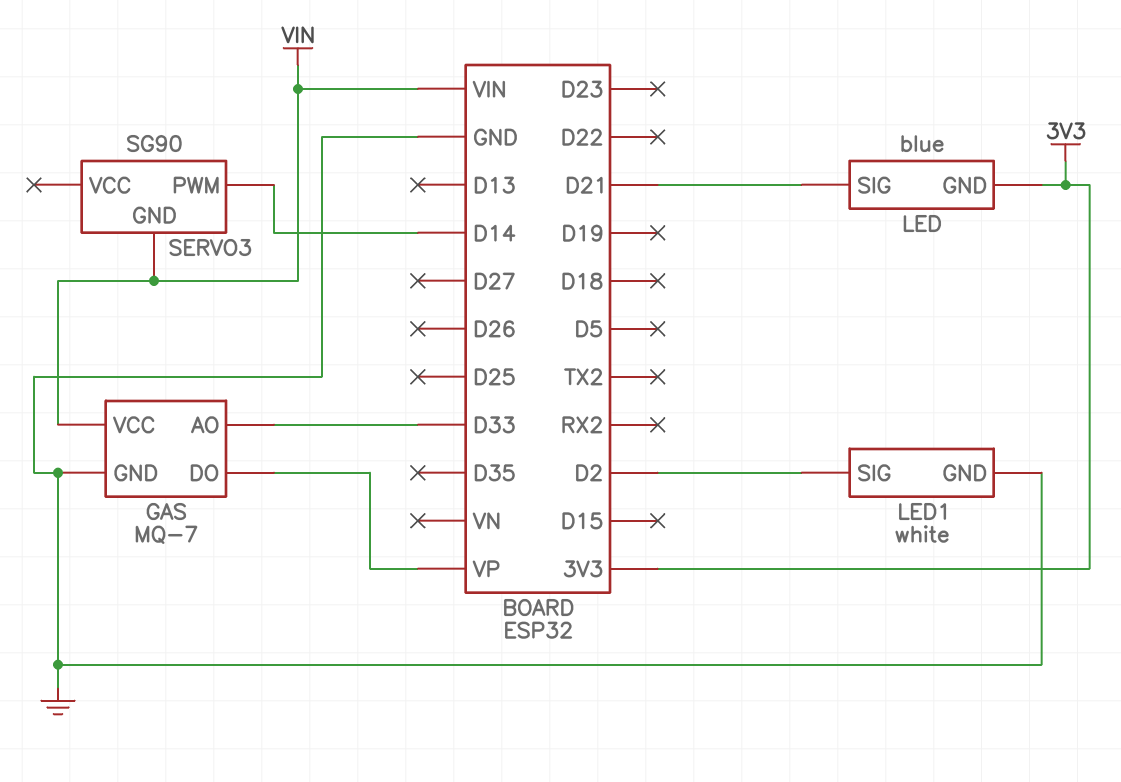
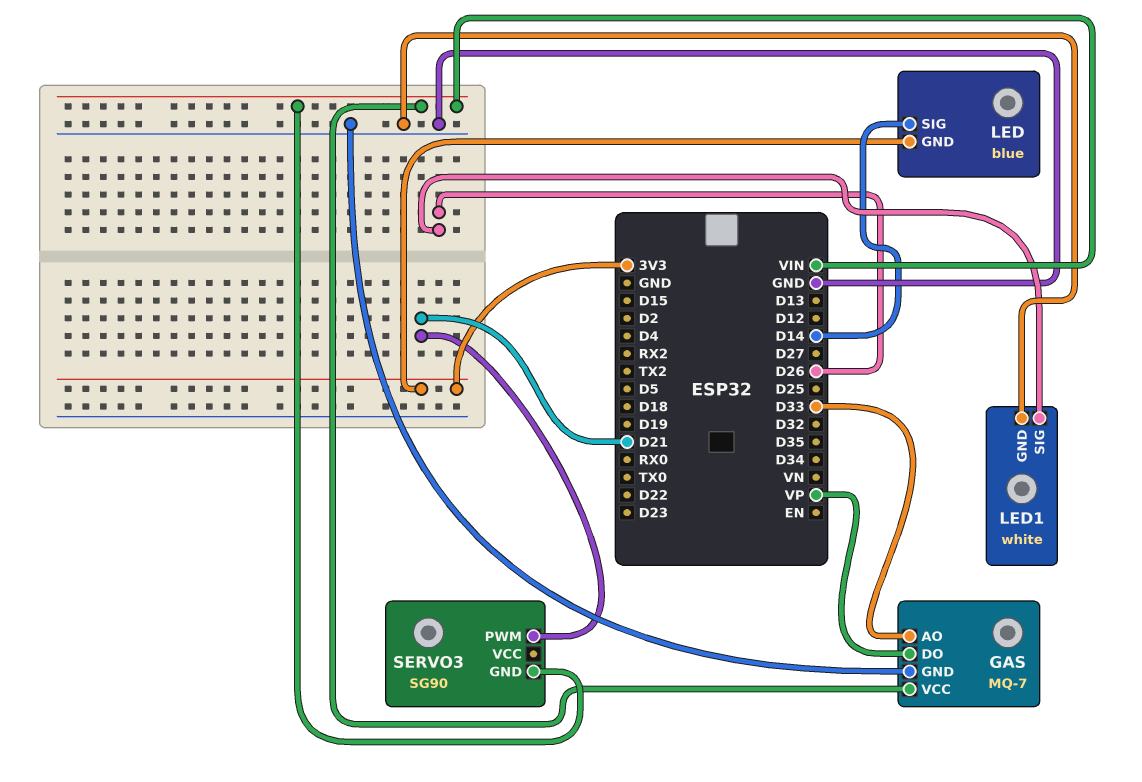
LED pin SIG: D21 -> D14
LED1 pin SIG: D2 -> D26
SERVO3 pin PWM: D14 -> D21

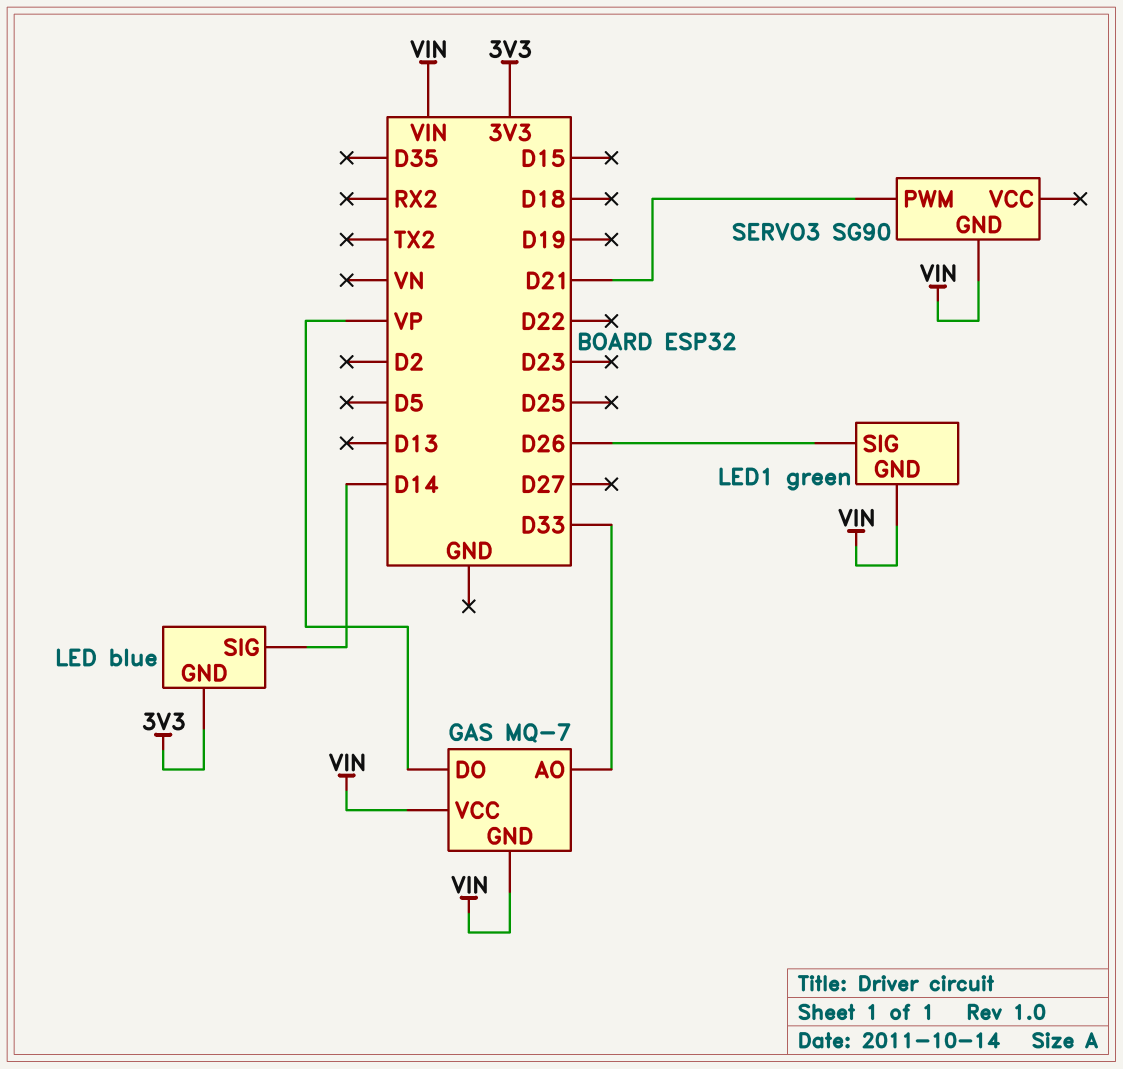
GAS pin GND: GND -> VIN
LED1: white -> green
LED1 pin GND: GND -> VIN

